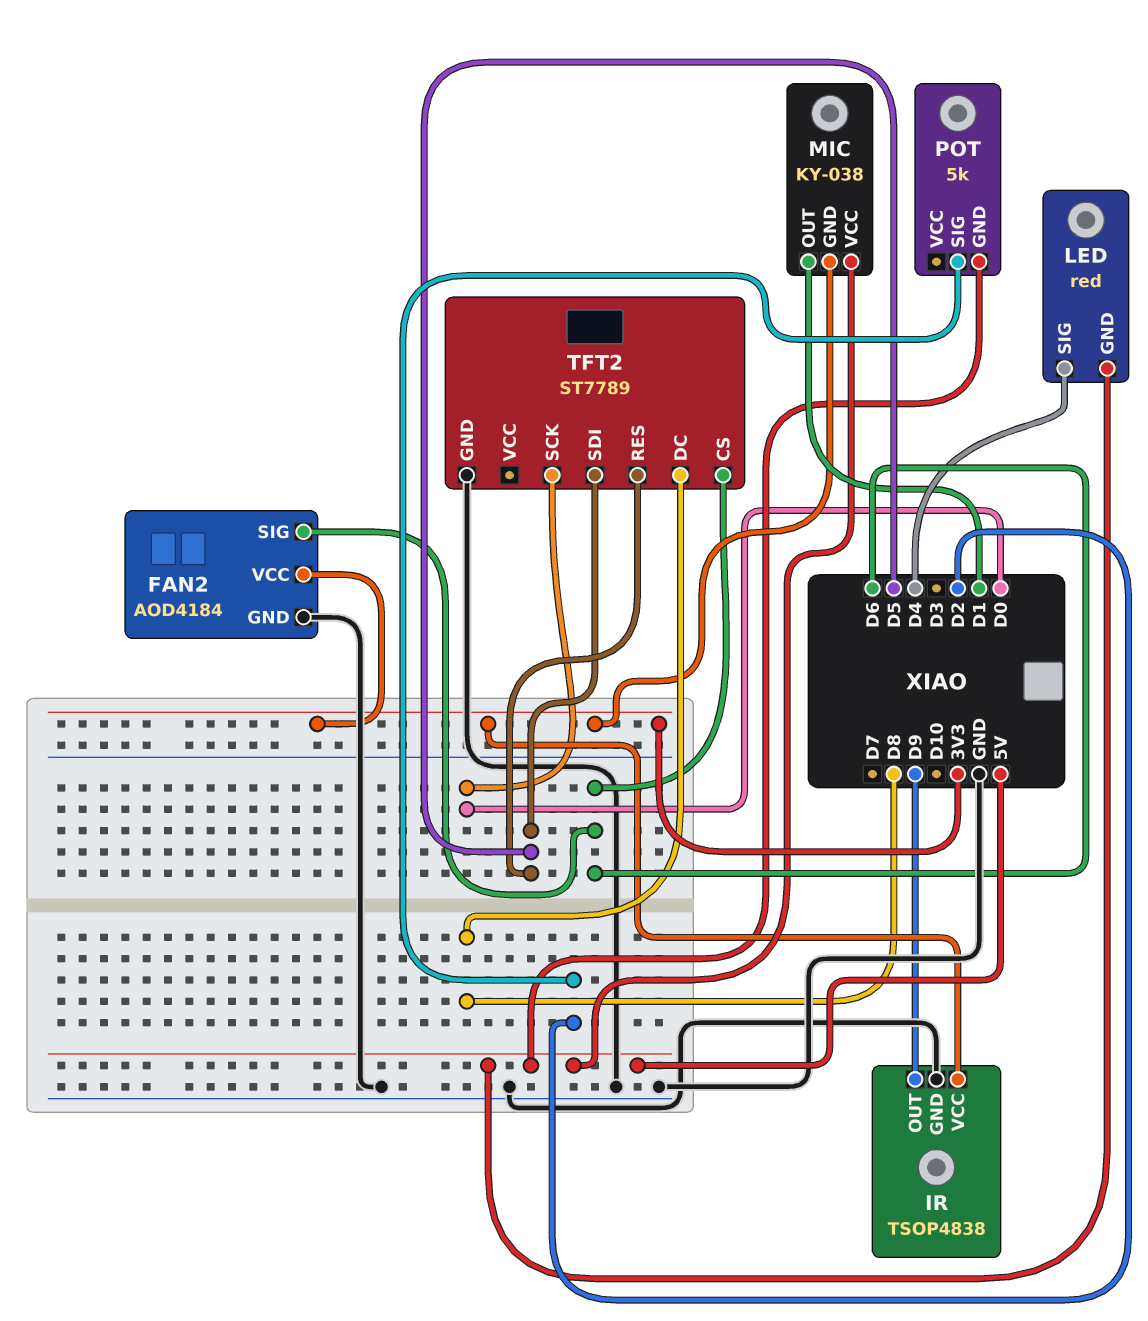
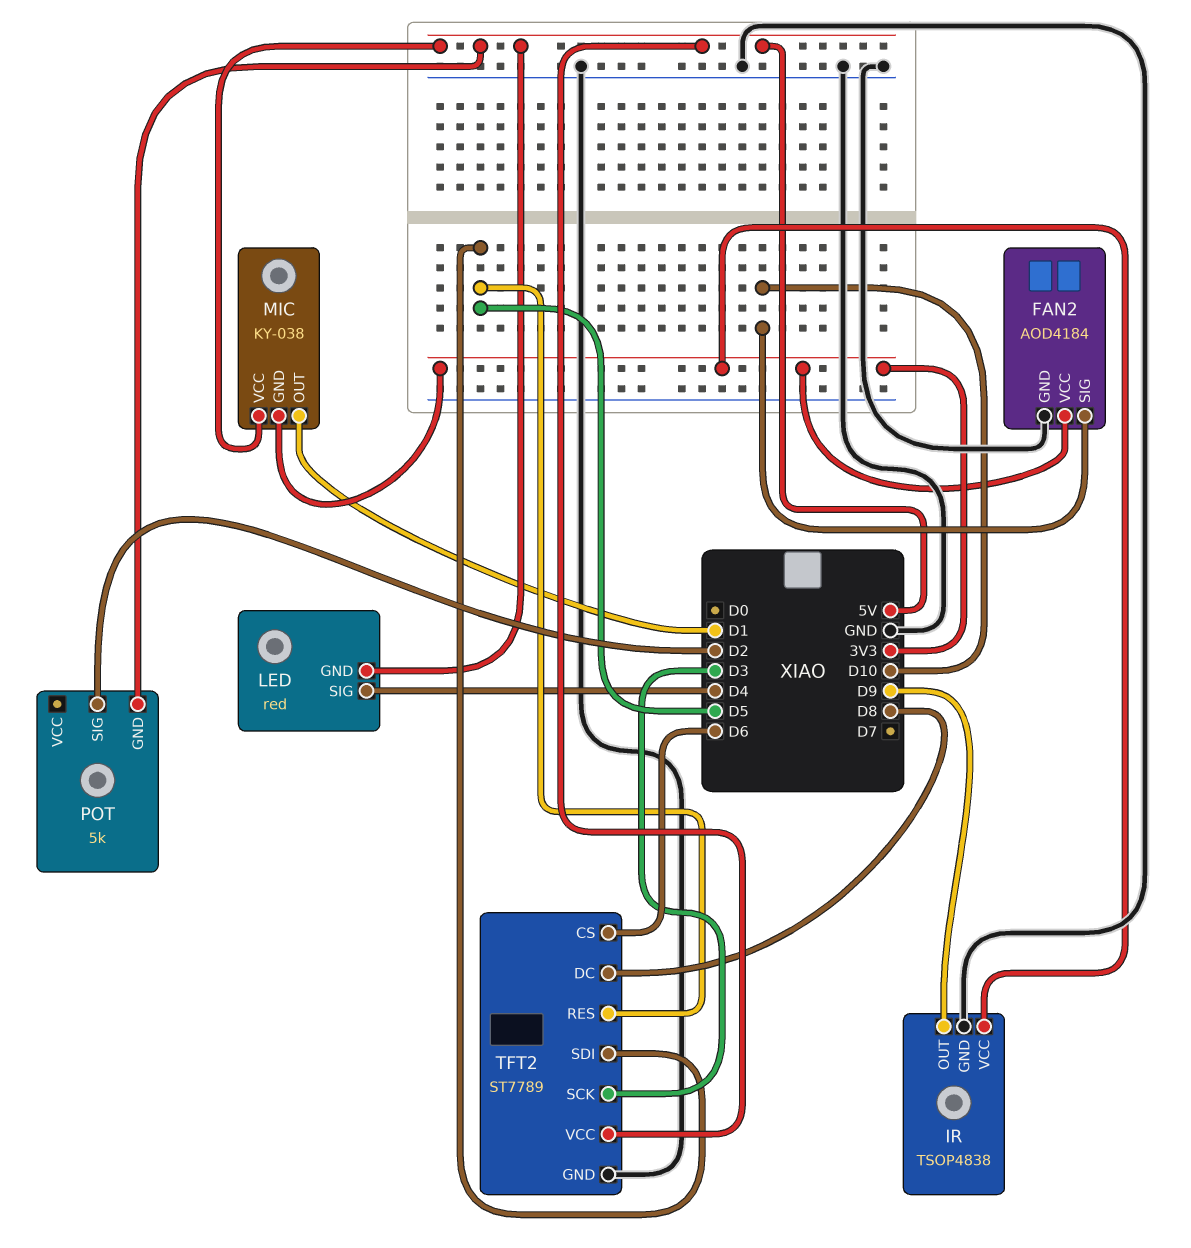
FAN2 pin SIG: D6 -> D10
TFT2 pin SCK: D0 -> D3
TFT2 pin VCC: none -> 5V

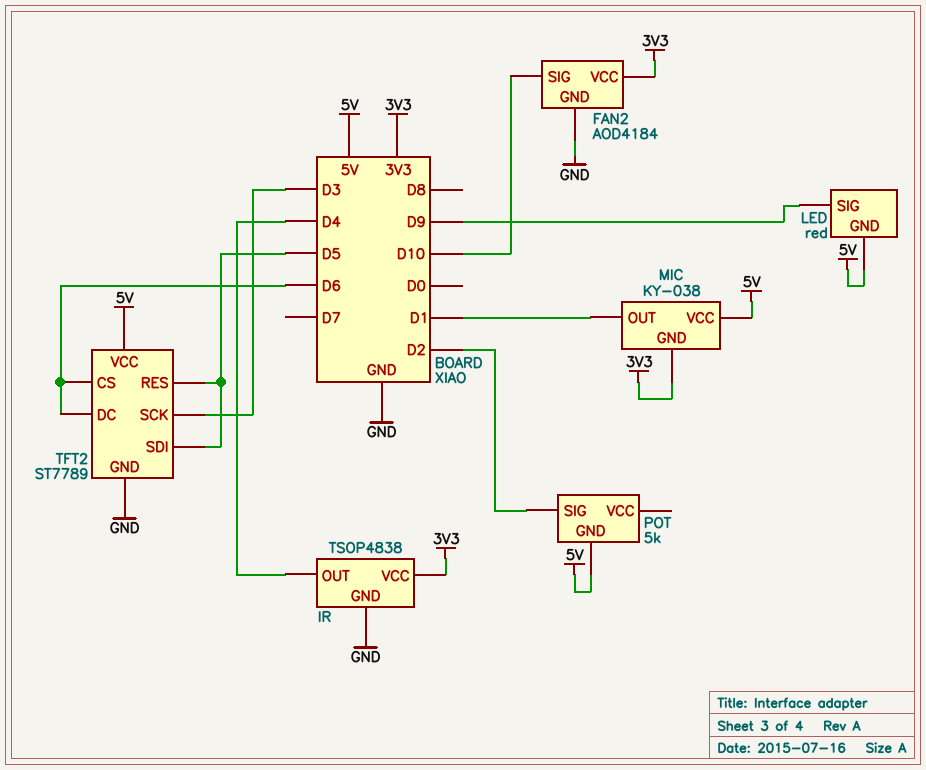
IR pin OUT: D9 -> D4
LED pin SIG: D4 -> D9
TFT2 pin DC: D8 -> D6

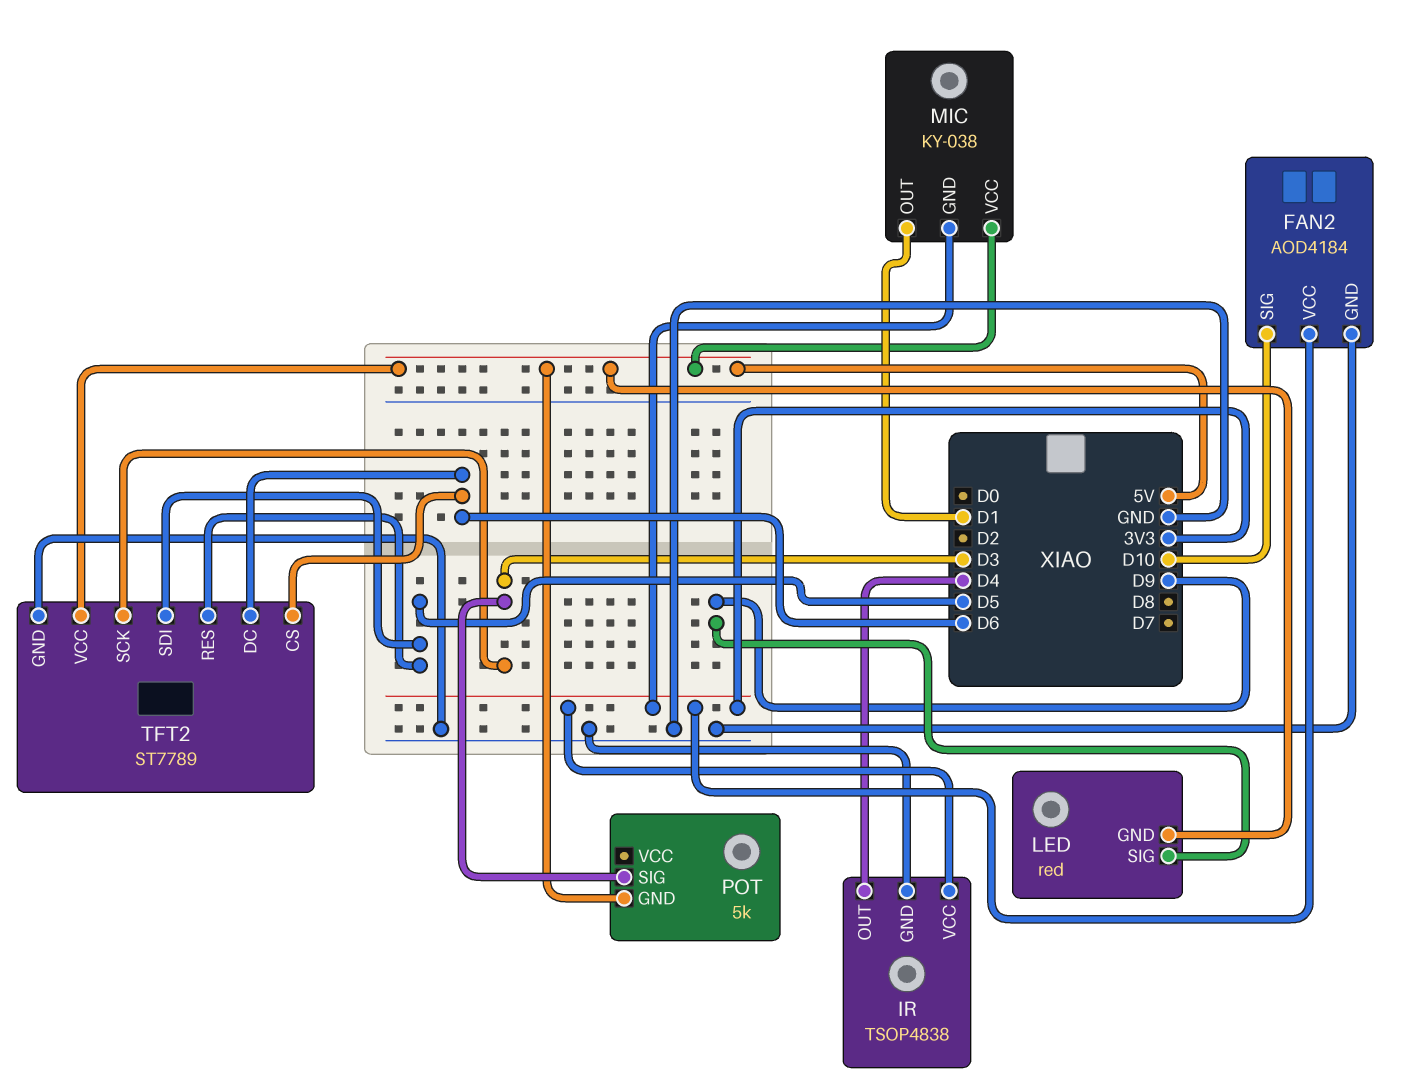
POT pin SIG: D2 -> D3

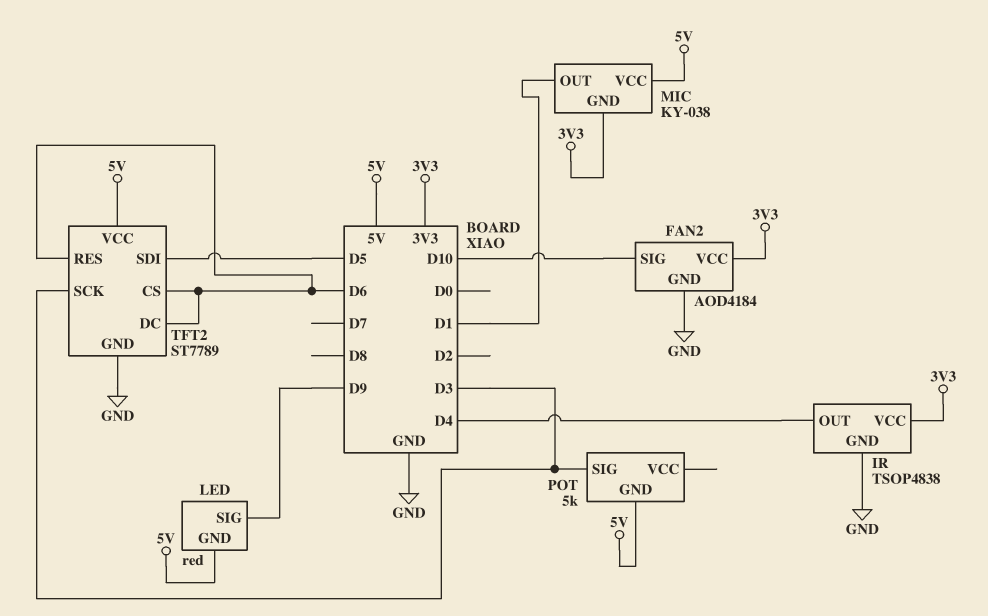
TFT2 pin RES: D5 -> D6

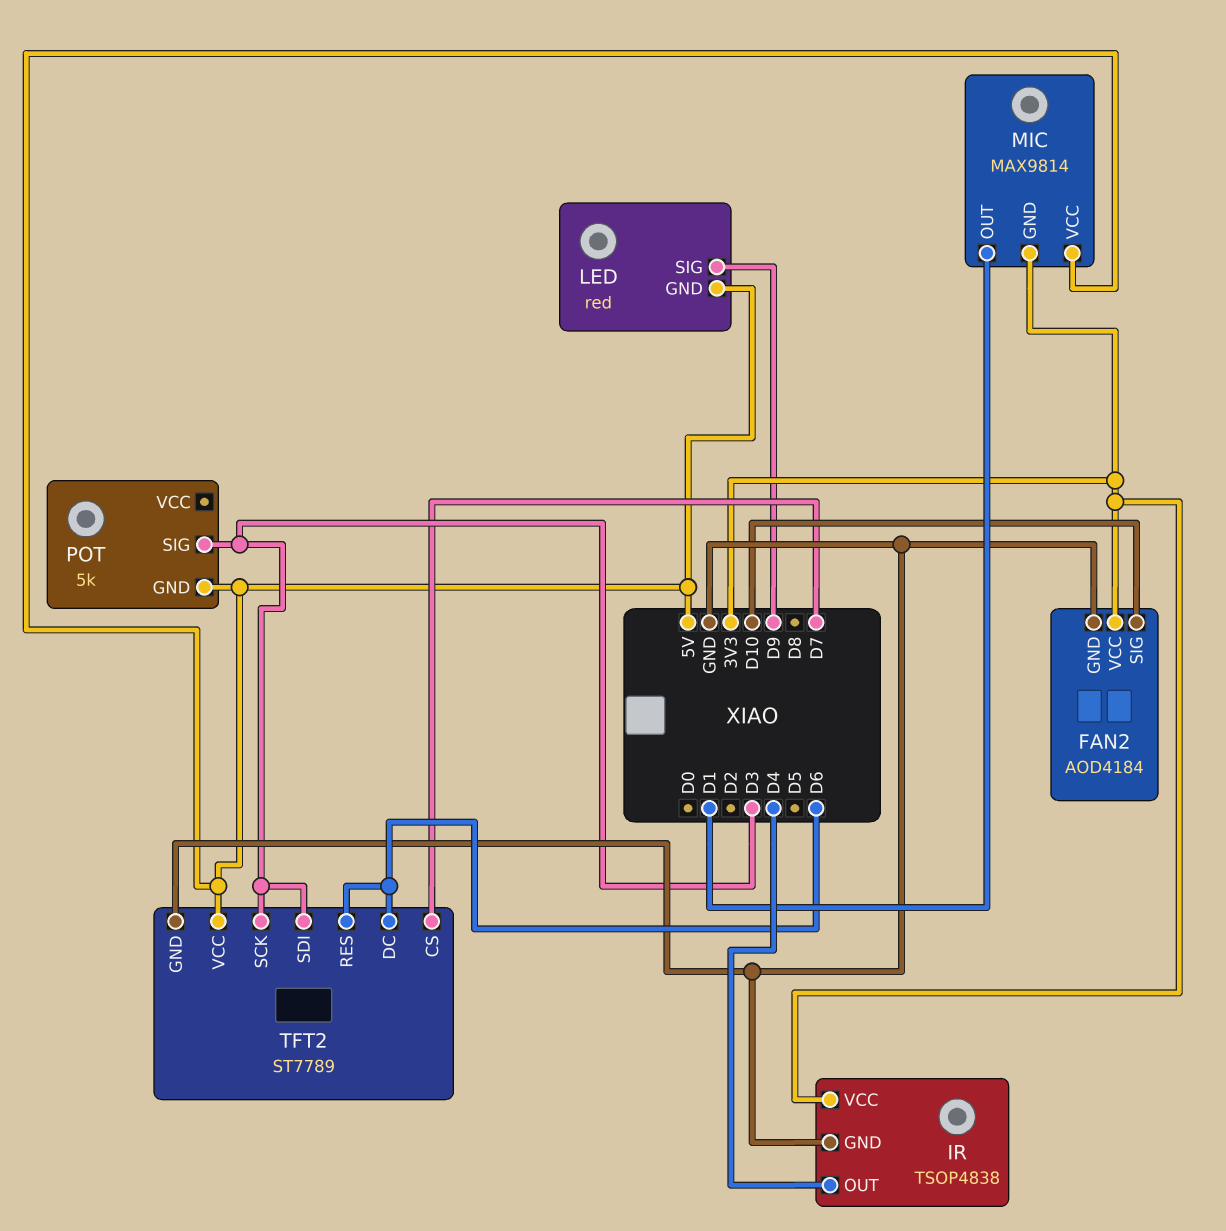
MIC: KY-038 -> MAX9814
TFT2 pin CS: D6 -> D7
TFT2 pin SDI: D5 -> D3

